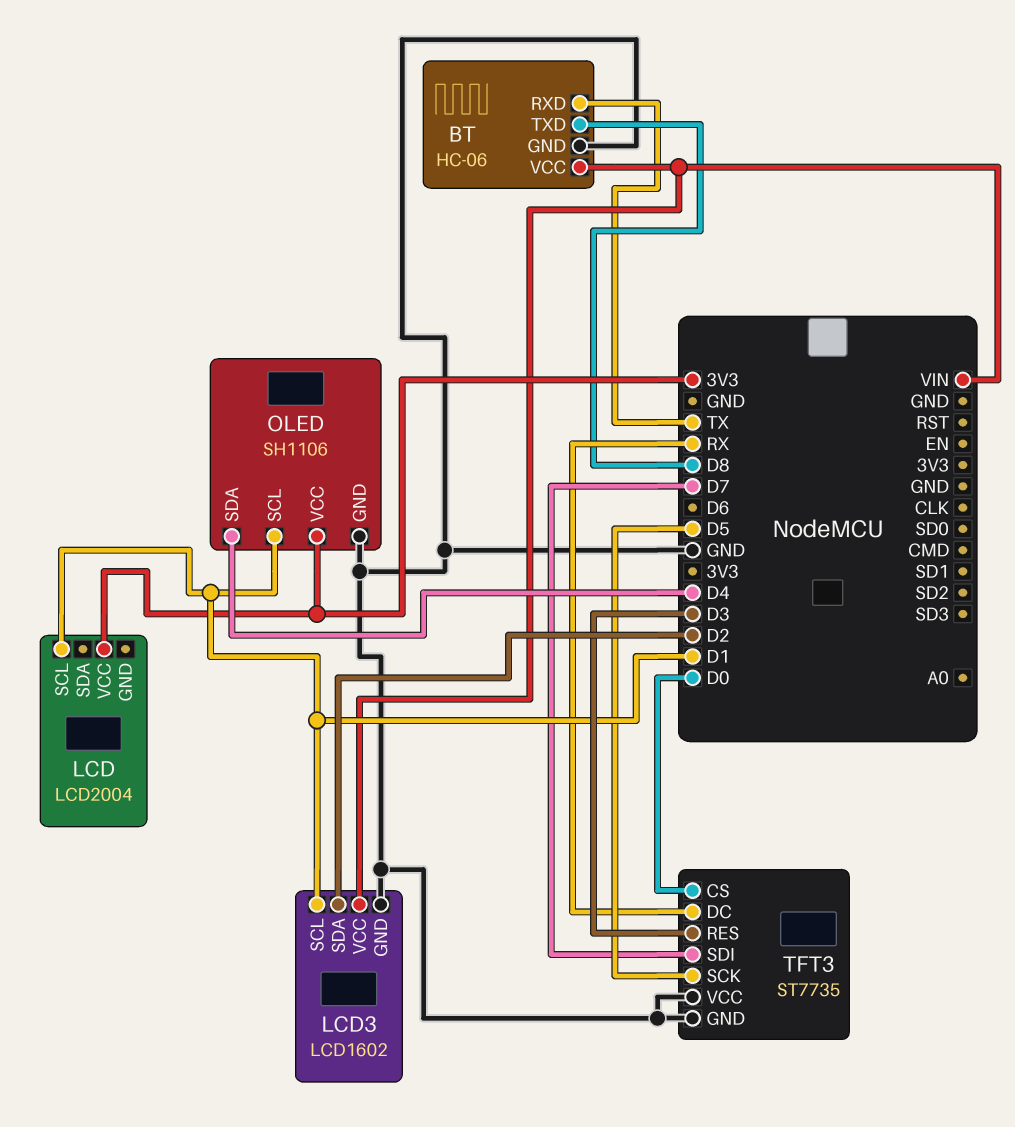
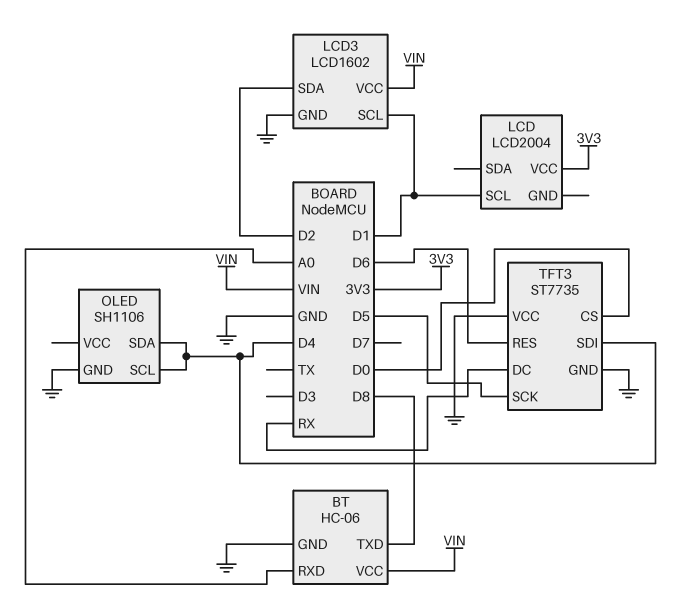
BT pin RXD: TX -> A0
OLED pin SCL: D1 -> D4
OLED pin VCC: 3V3 -> none
TFT3 pin RES: D3 -> D6
TFT3 pin SDI: D7 -> D4

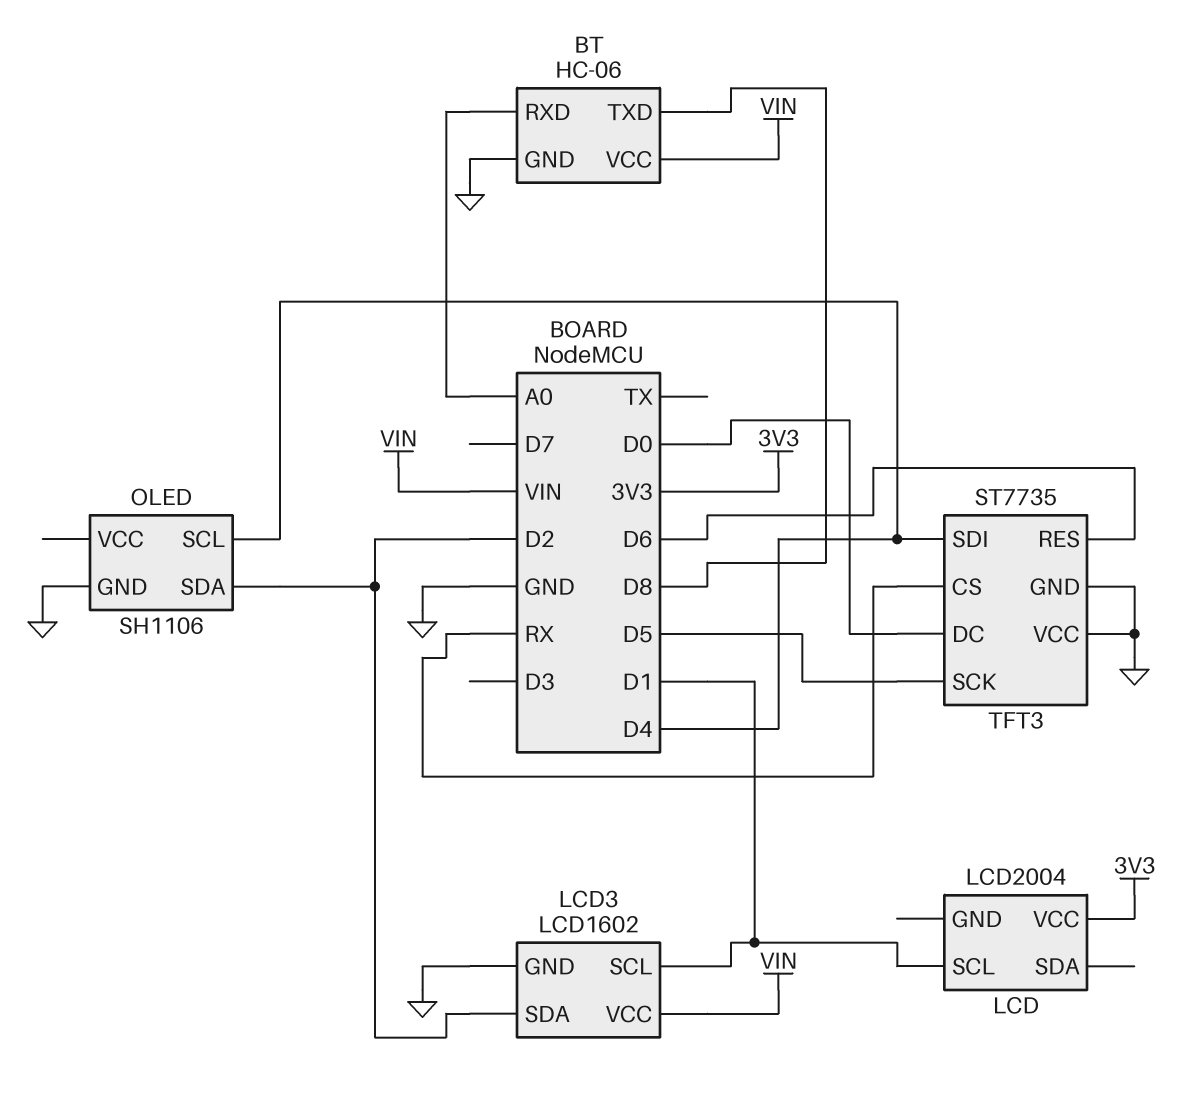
OLED pin SDA: D4 -> D2
TFT3 pin CS: D0 -> RX
TFT3 pin DC: RX -> D0

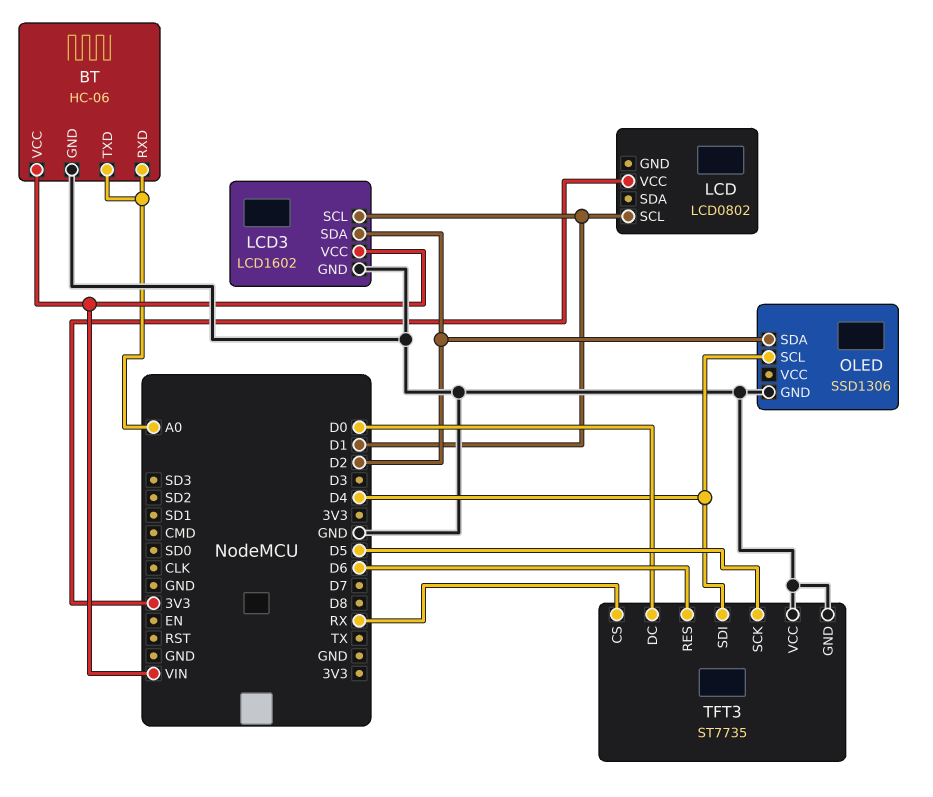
BT pin TXD: D8 -> A0
LCD: LCD2004 -> LCD0802
OLED: SH1106 -> SSD1306

